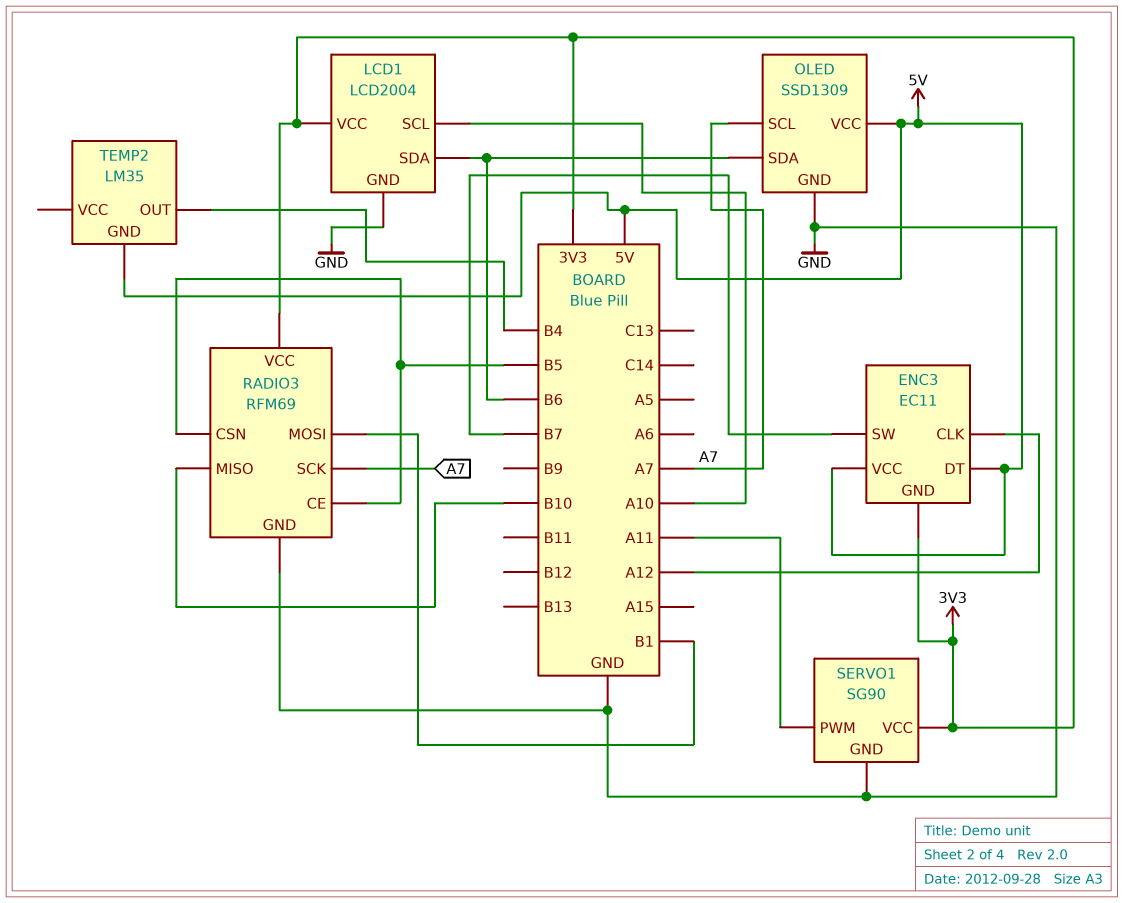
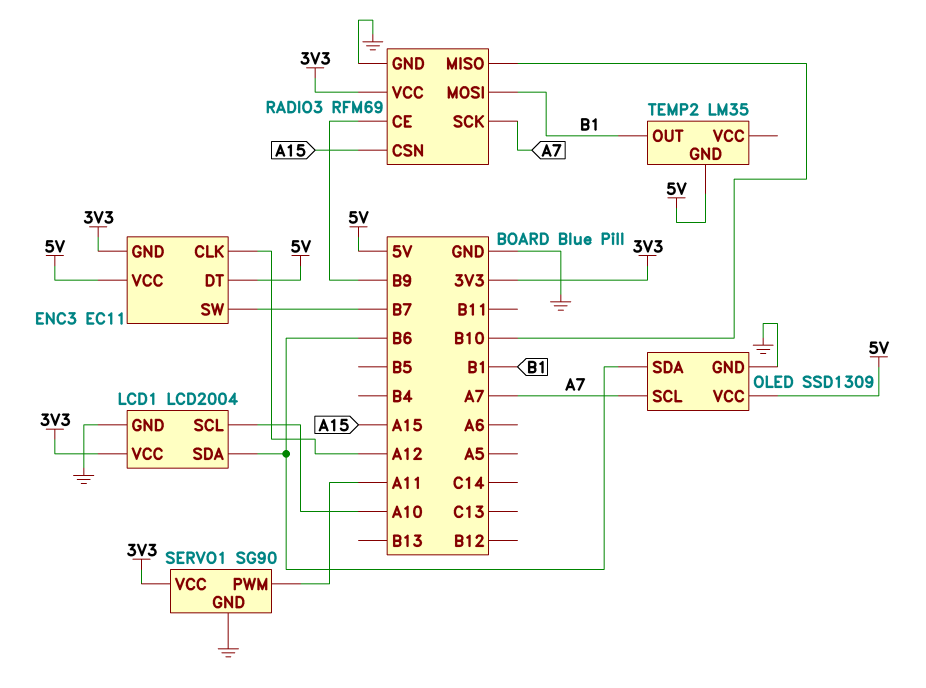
RADIO3 pin CE: B5 -> B9
RADIO3 pin CSN: B5 -> A15
TEMP2 pin OUT: B4 -> B1

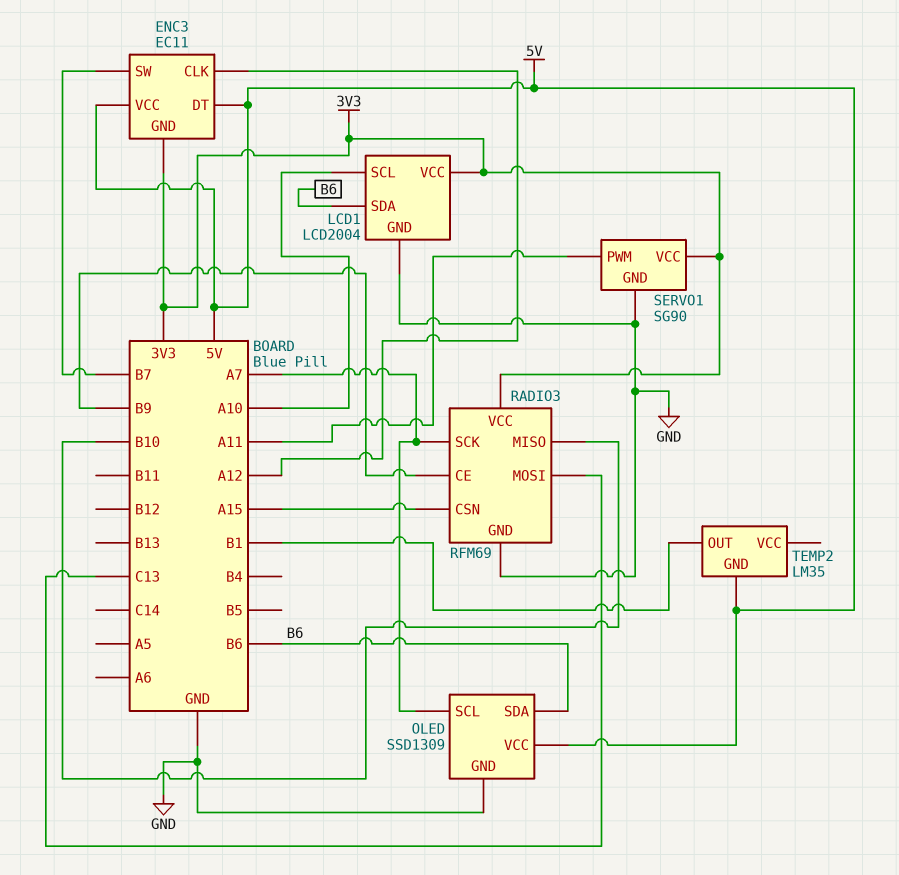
RADIO3 pin MOSI: B1 -> C13

